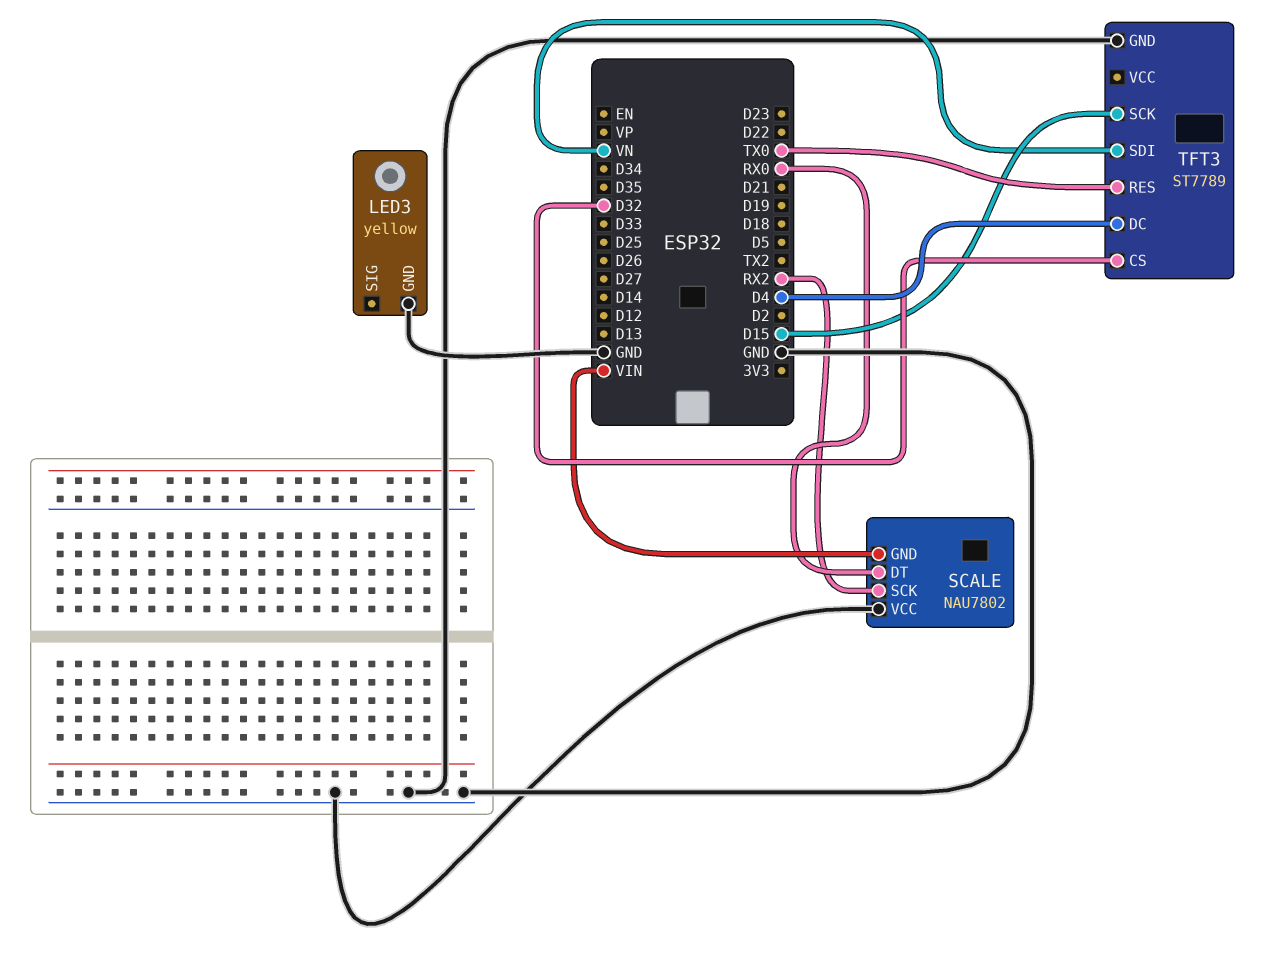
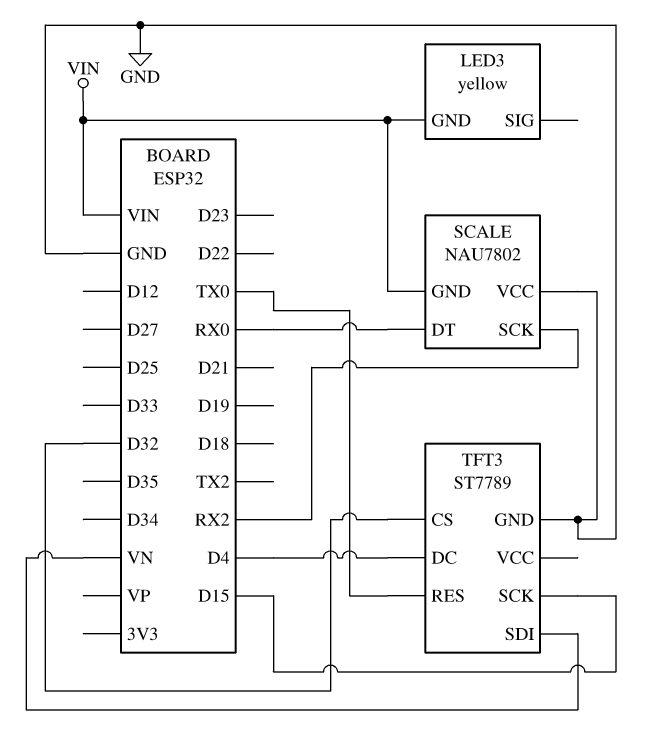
LED3 pin GND: GND -> VIN

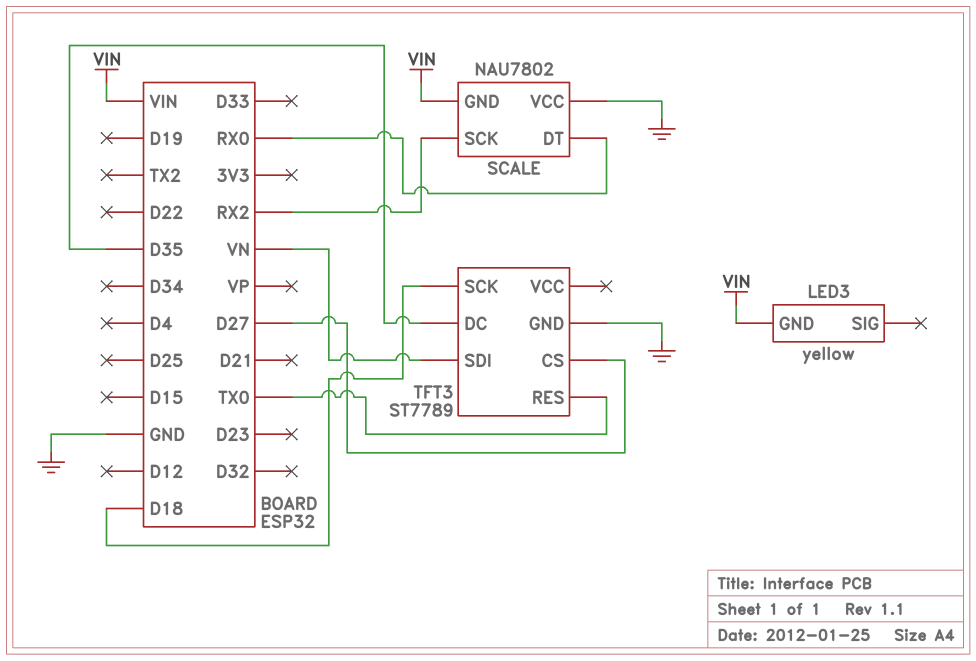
TFT3 pin CS: D32 -> D27
TFT3 pin DC: D4 -> D35
TFT3 pin SCK: D15 -> D18

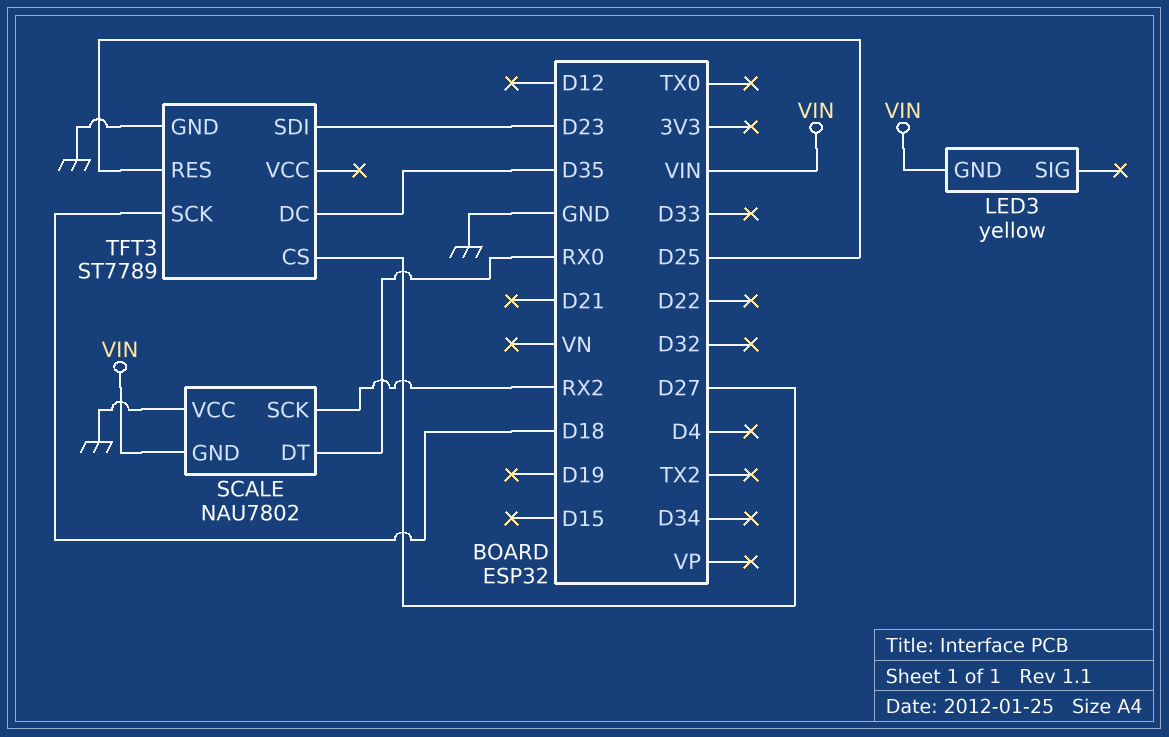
TFT3 pin RES: TX0 -> D25
TFT3 pin SDI: VN -> D23

